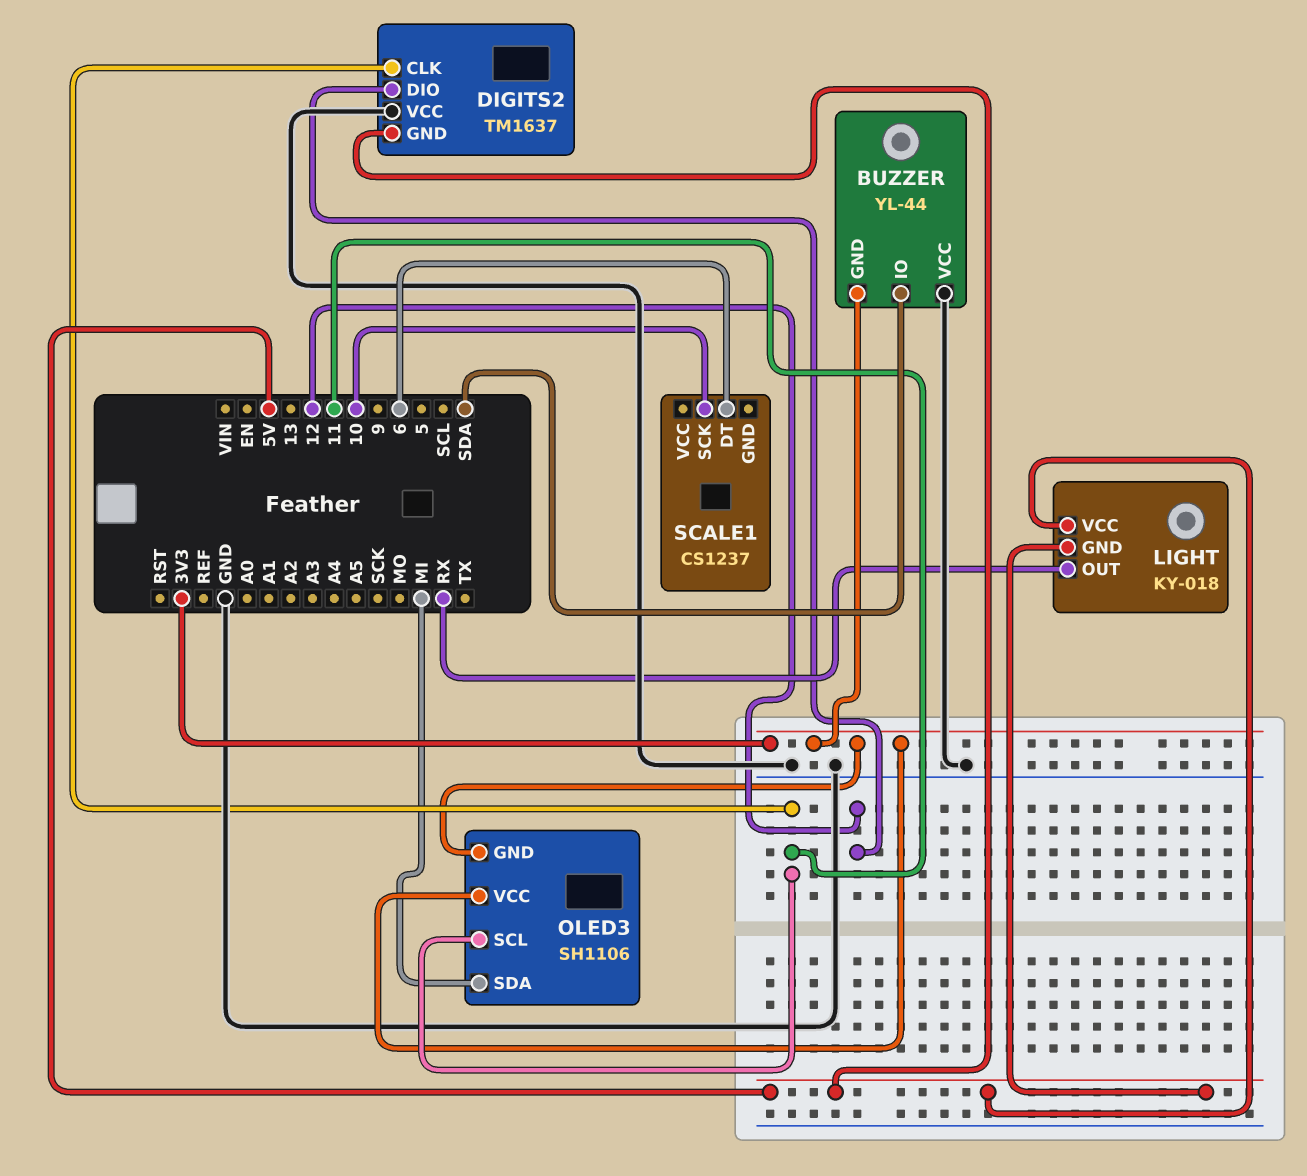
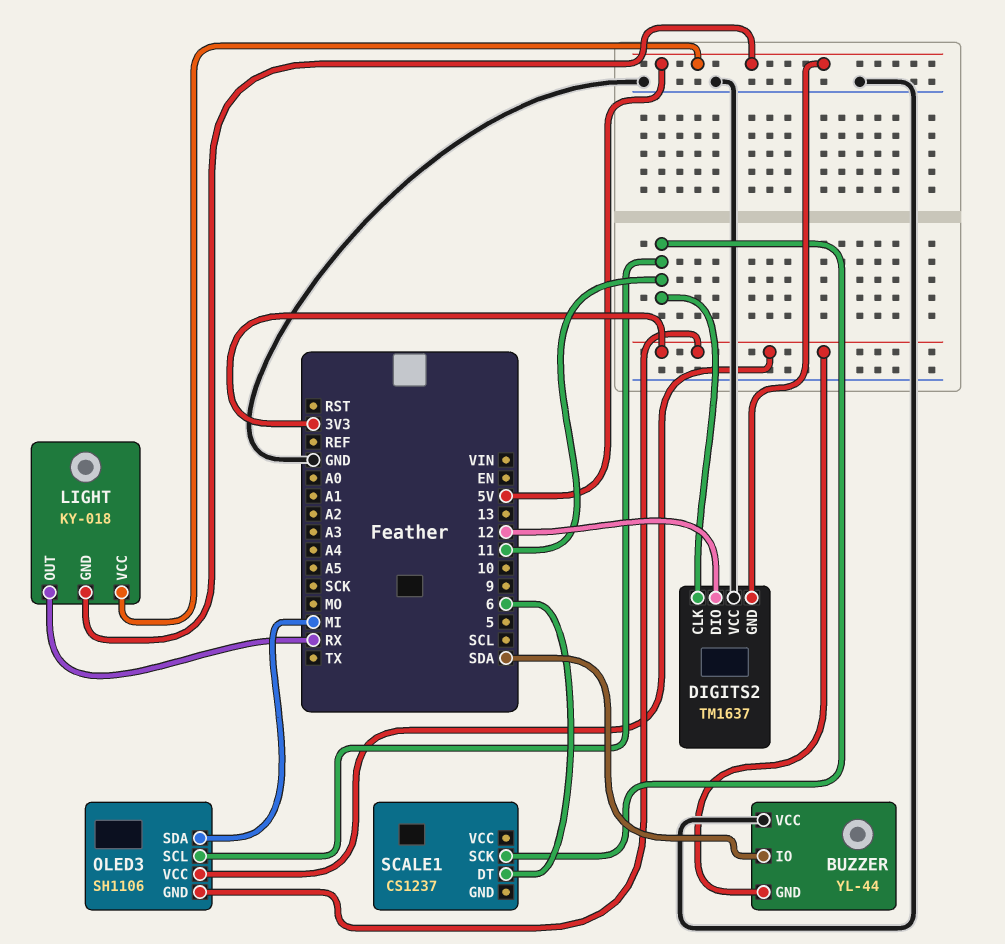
SCALE1 pin SCK: 10 -> 11

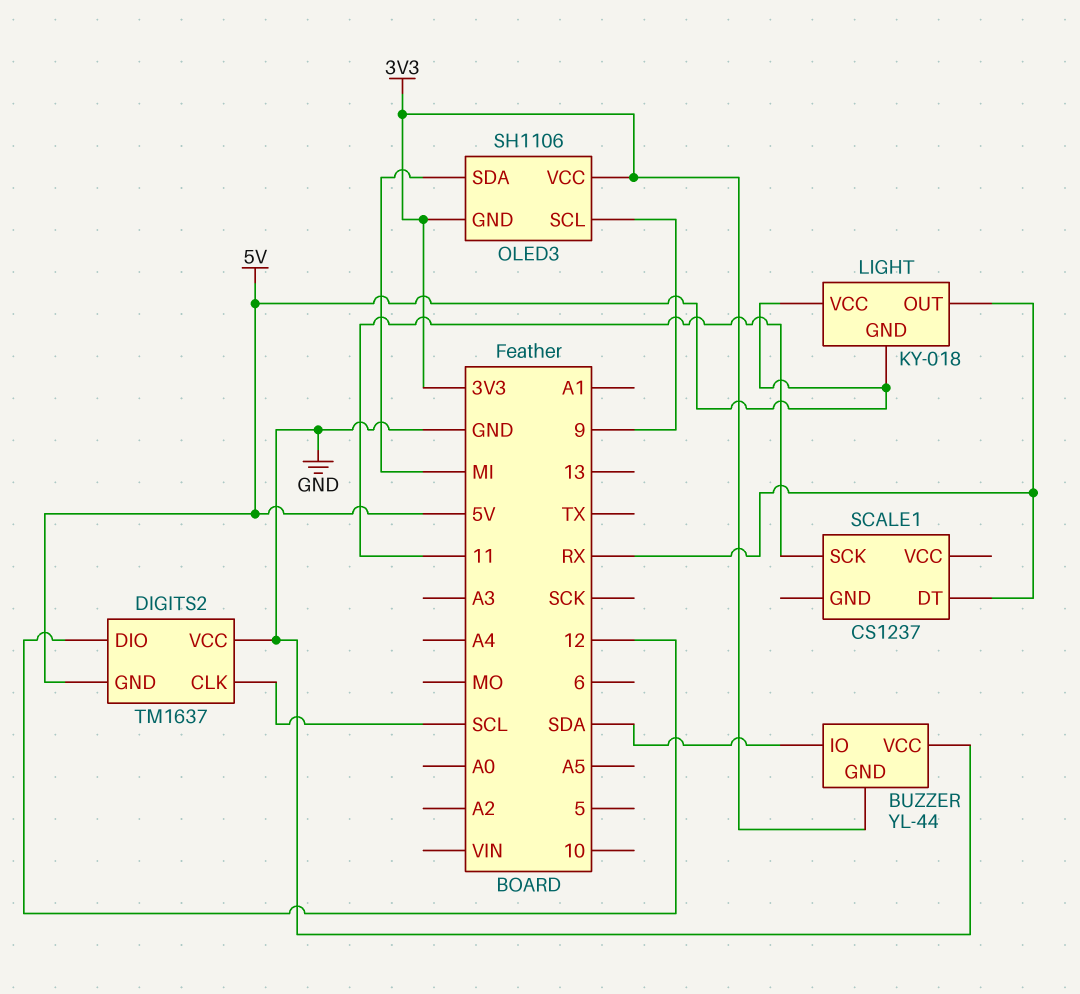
DIGITS2 pin CLK: 11 -> SCL
OLED3 pin SCL: 11 -> 9
SCALE1 pin DT: 6 -> RX

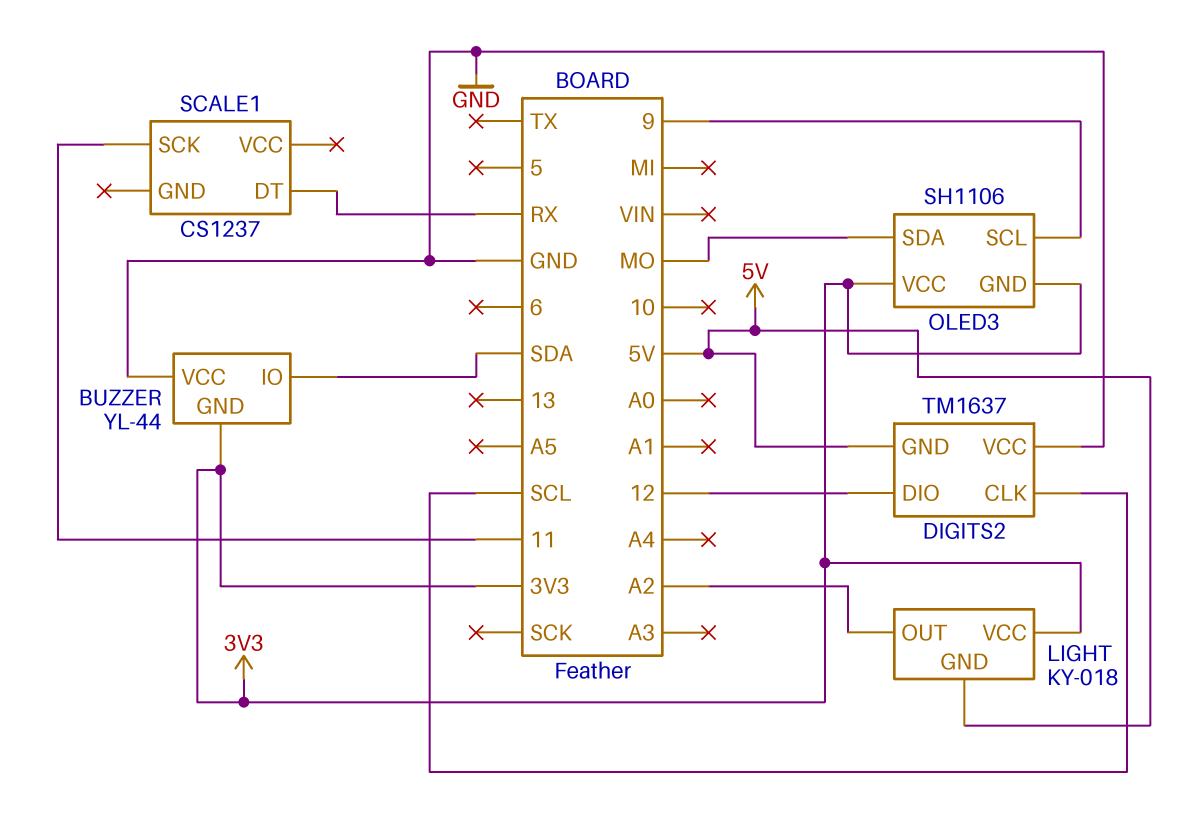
LIGHT pin OUT: RX -> A2
LIGHT pin VCC: 5V -> 3V3
OLED3 pin SDA: MI -> MO

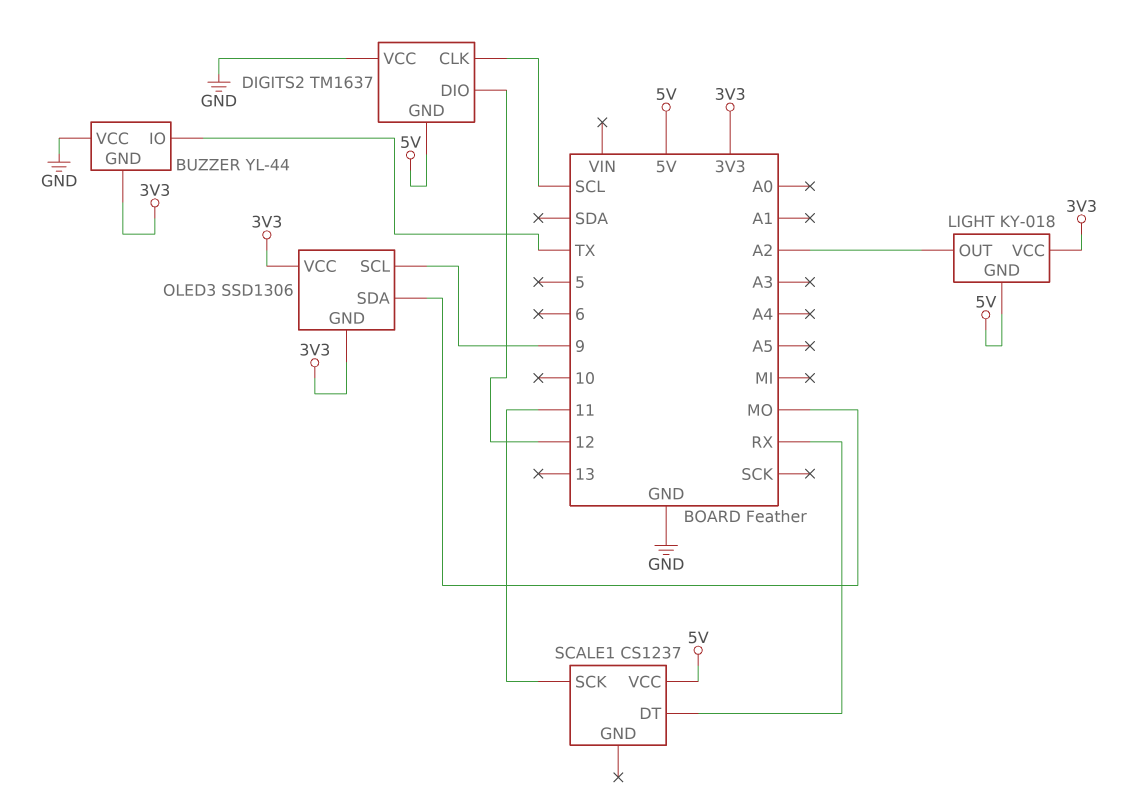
BUZZER pin IO: SDA -> TX
OLED3: SH1106 -> SSD1306
SCALE1 pin VCC: none -> 5V

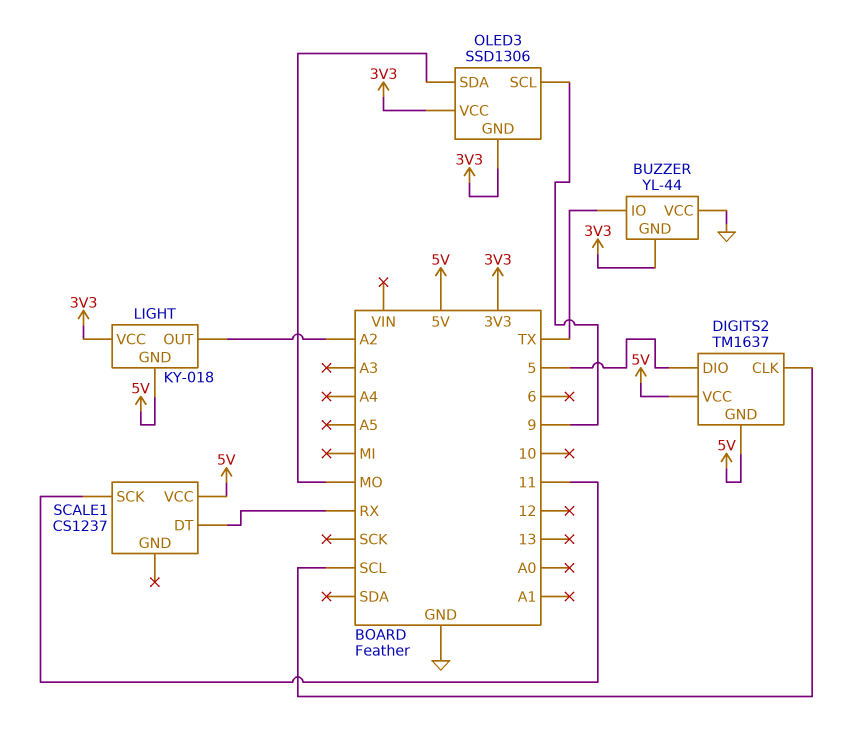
DIGITS2 pin DIO: 12 -> 5
DIGITS2 pin VCC: GND -> 5V

